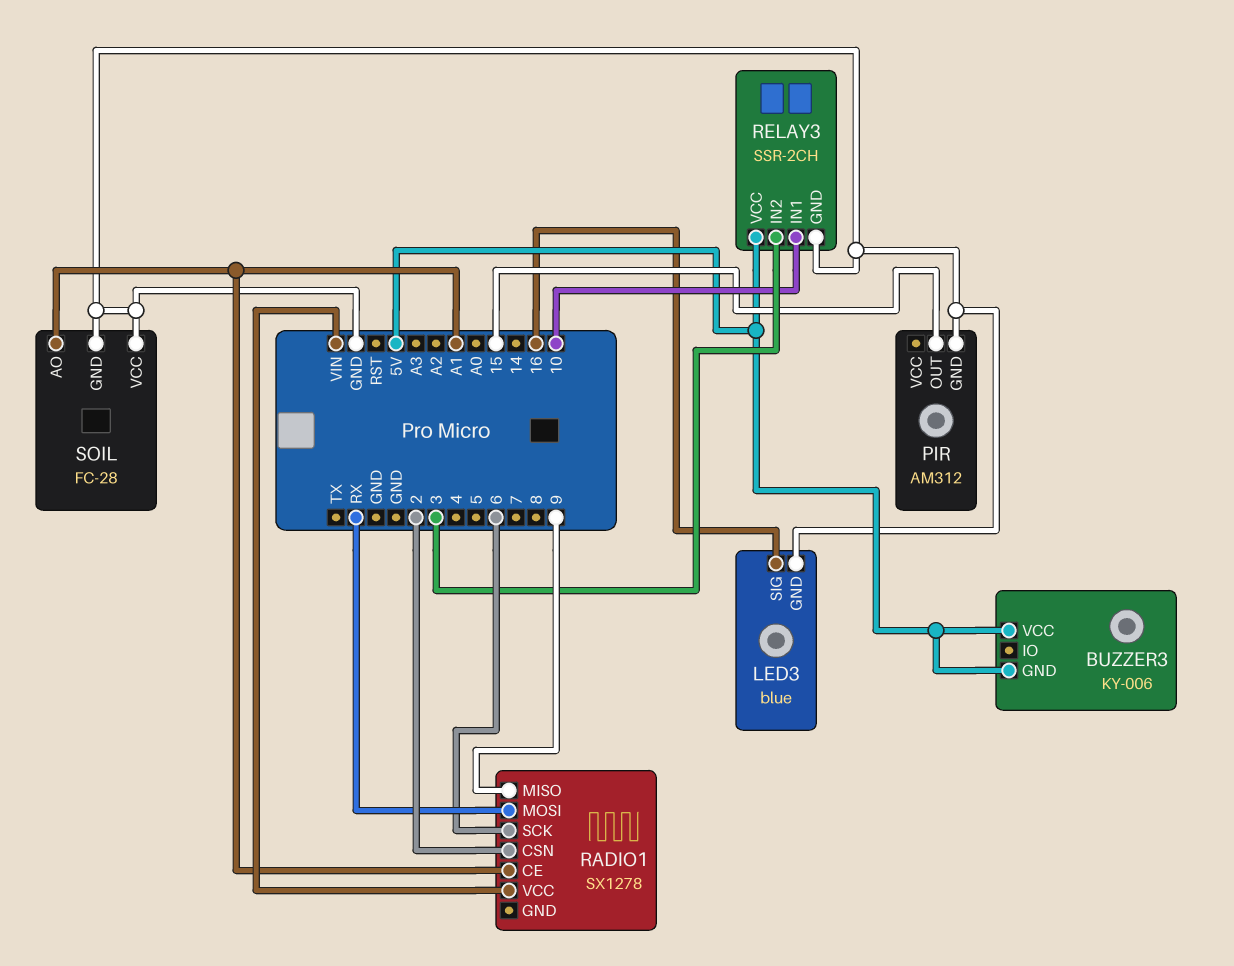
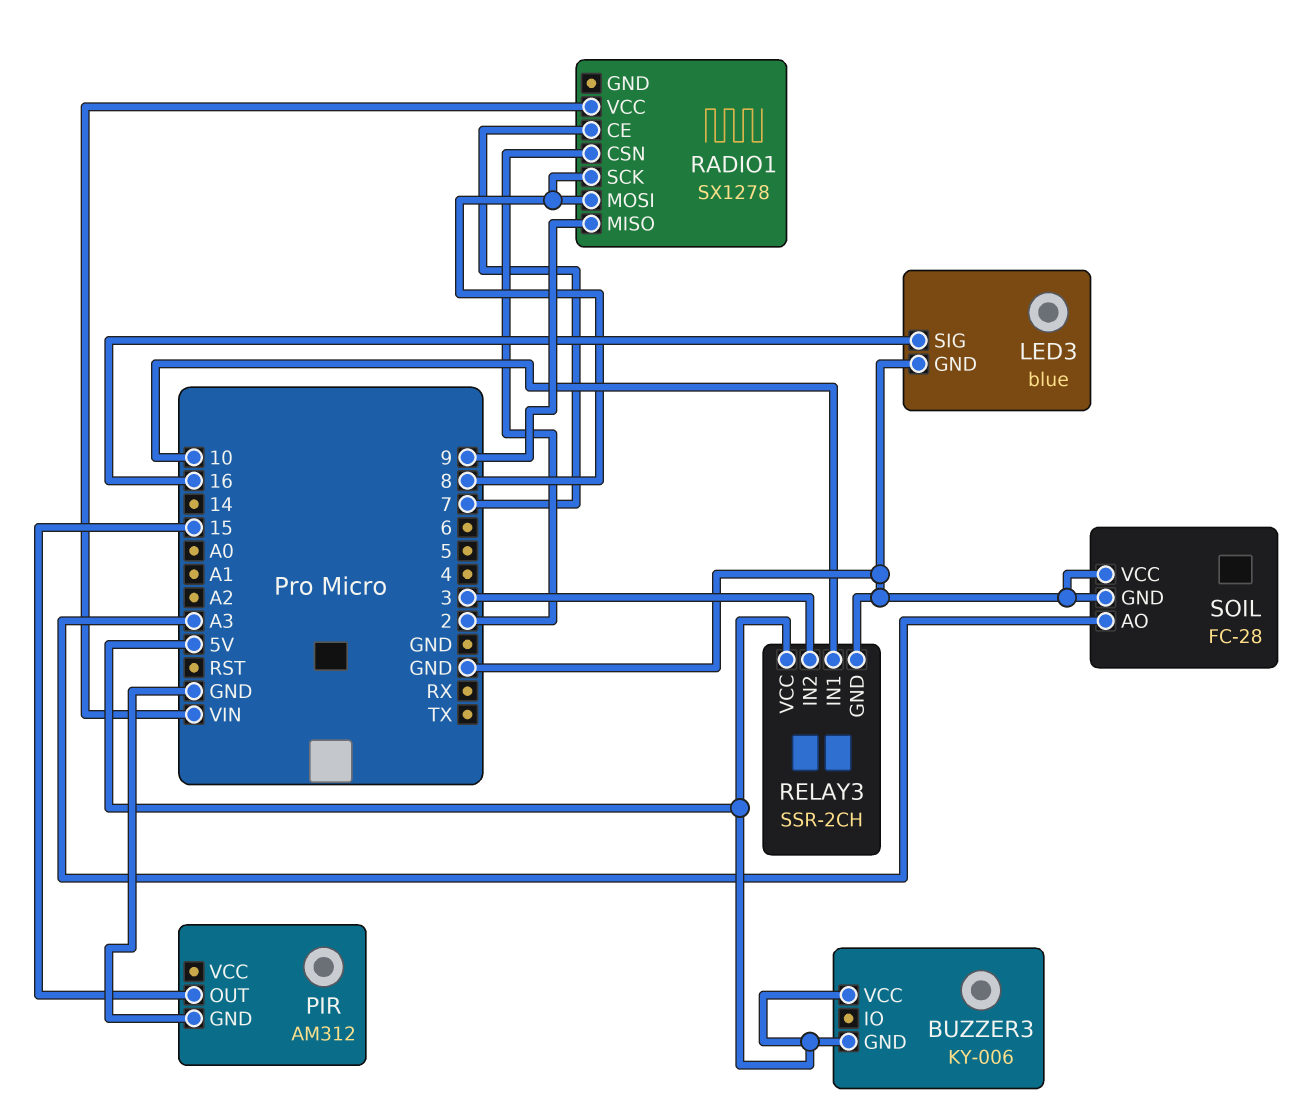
RADIO1 pin CE: A1 -> 7
RADIO1 pin MOSI: RX -> 8
RADIO1 pin SCK: 6 -> 8
SOIL pin AO: A1 -> A3

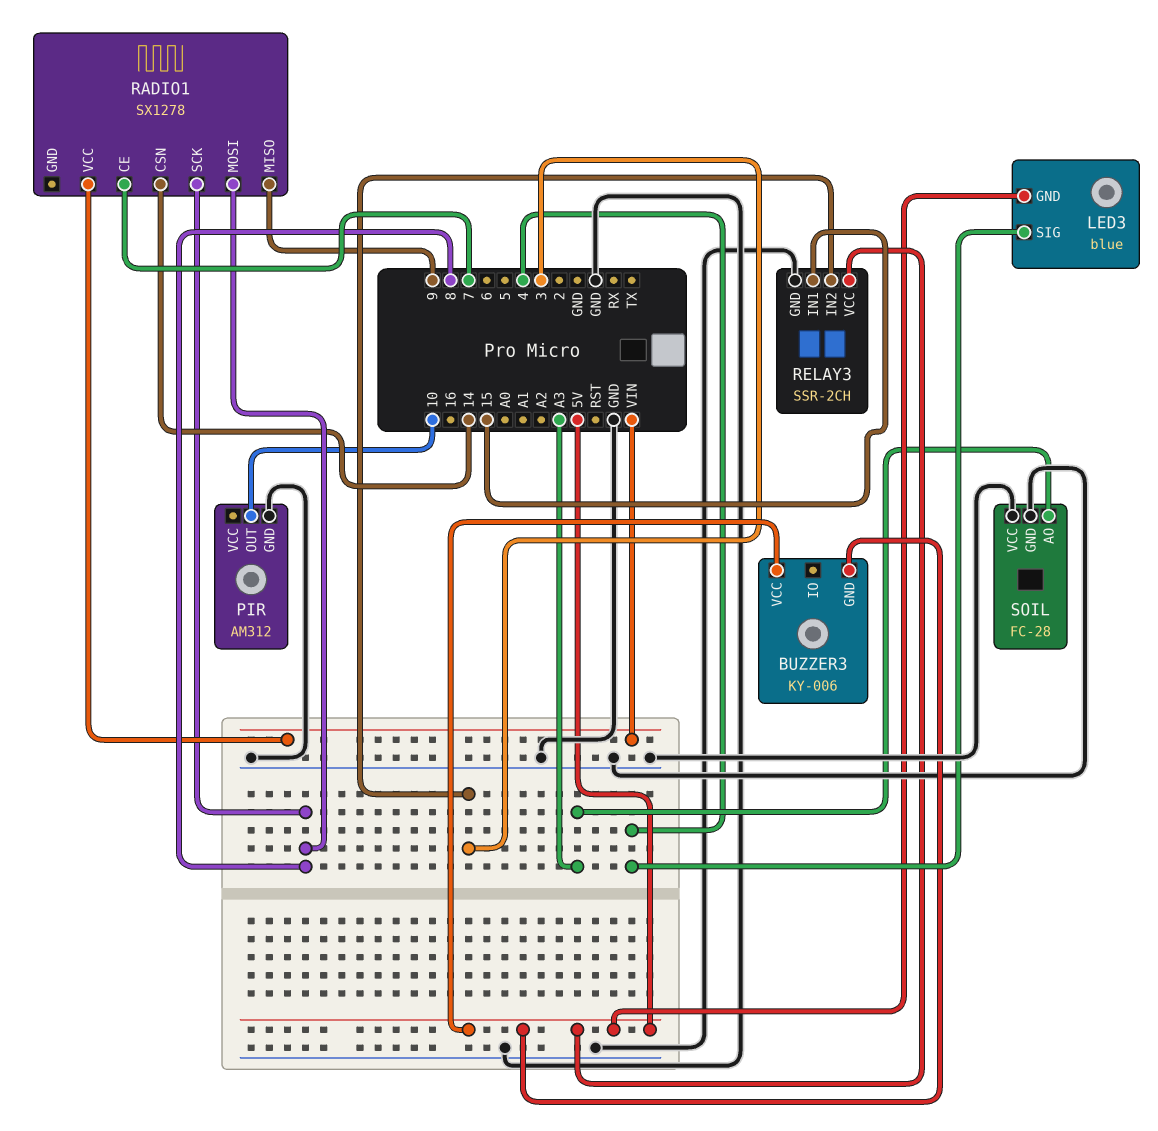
LED3 pin GND: GND -> 5V
LED3 pin SIG: 16 -> 4
PIR pin OUT: 15 -> 10
RADIO1 pin CSN: 2 -> 14
RELAY3 pin IN1: 10 -> 15

